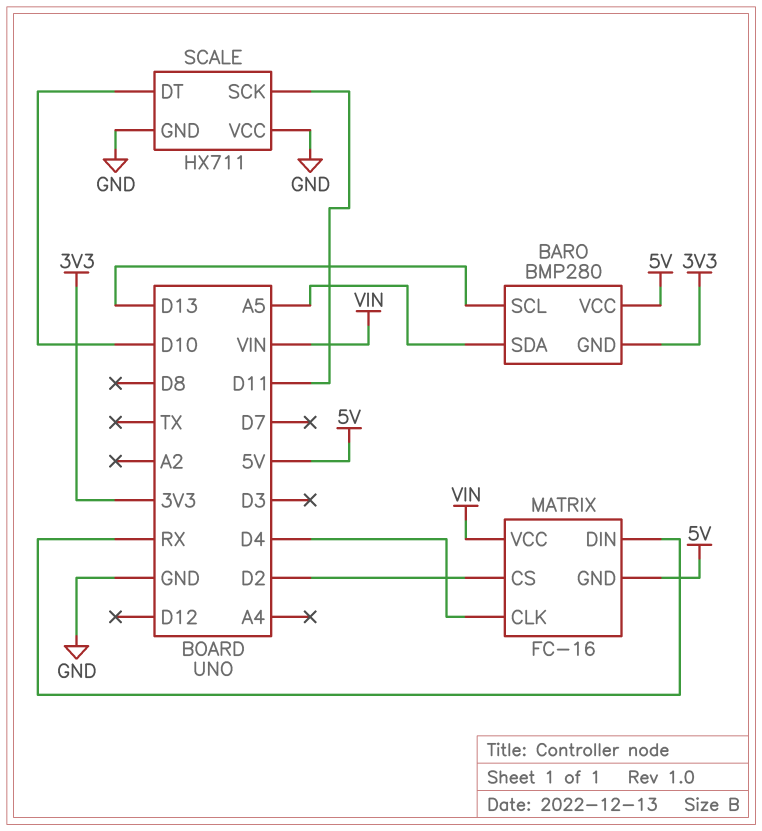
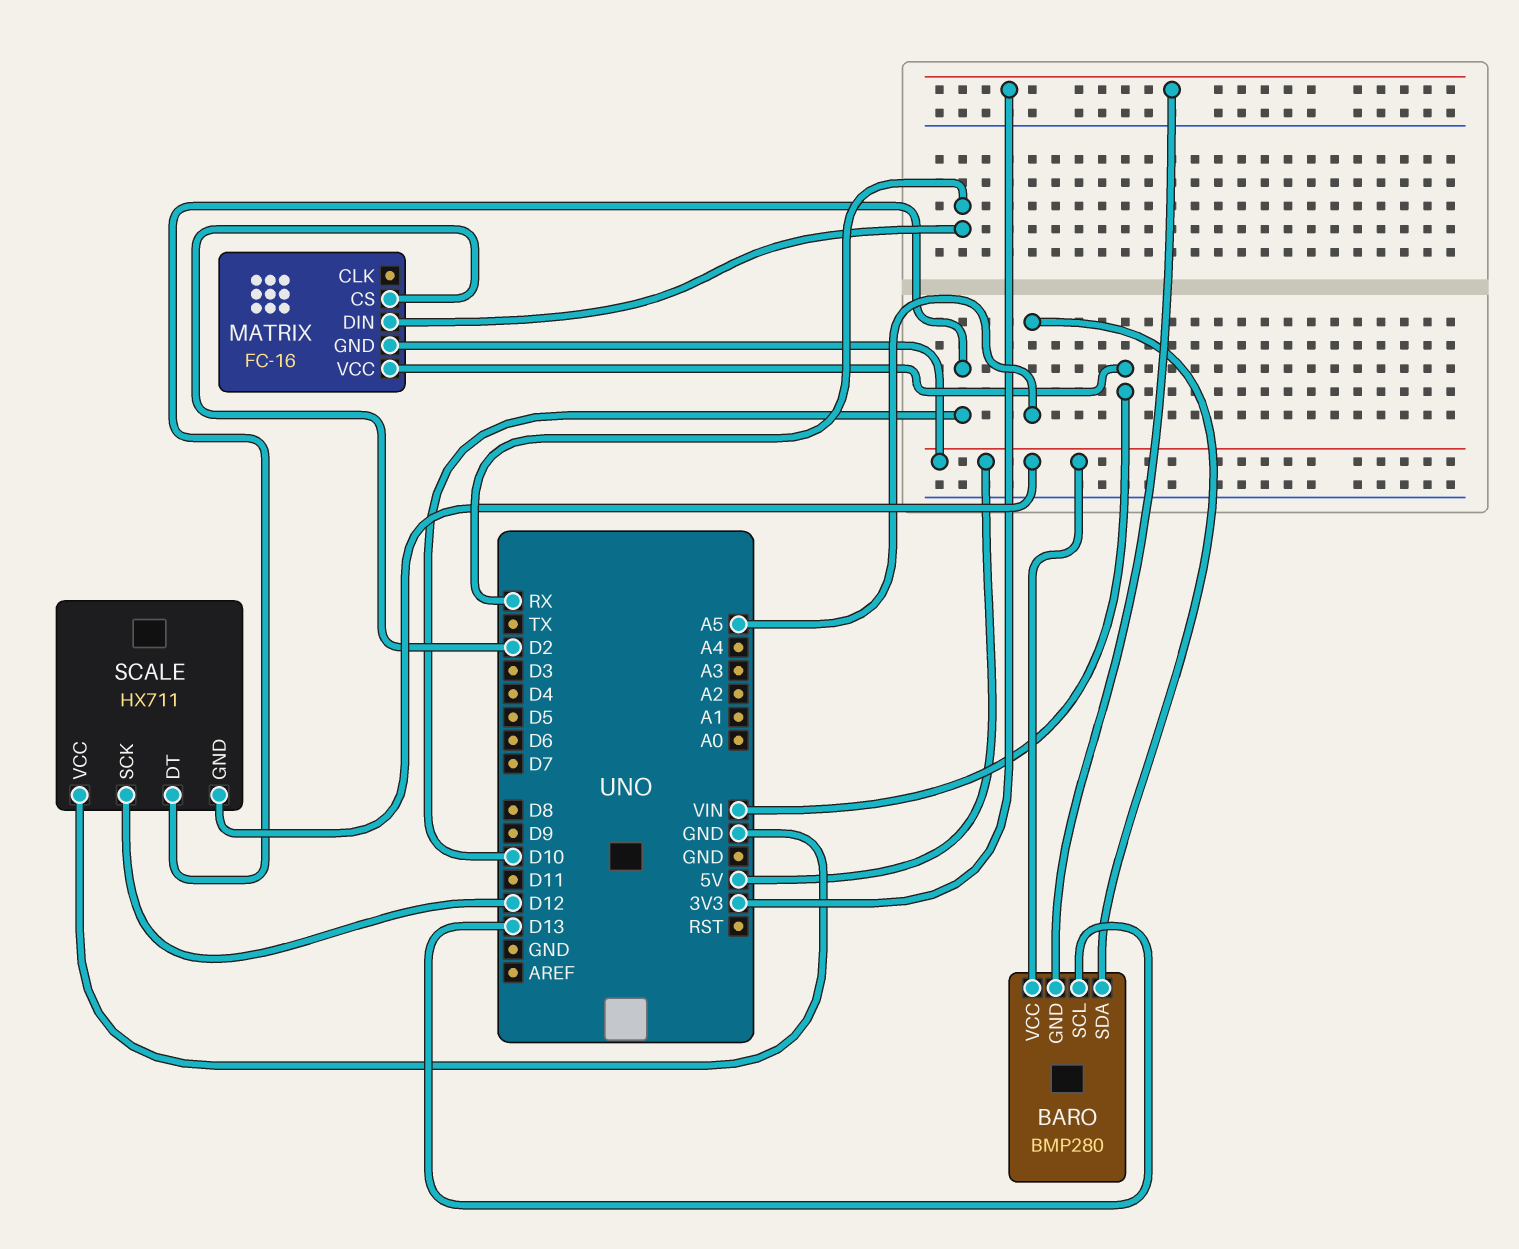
MATRIX pin CLK: D4 -> none
SCALE pin GND: GND -> 5V
SCALE pin SCK: D11 -> D12

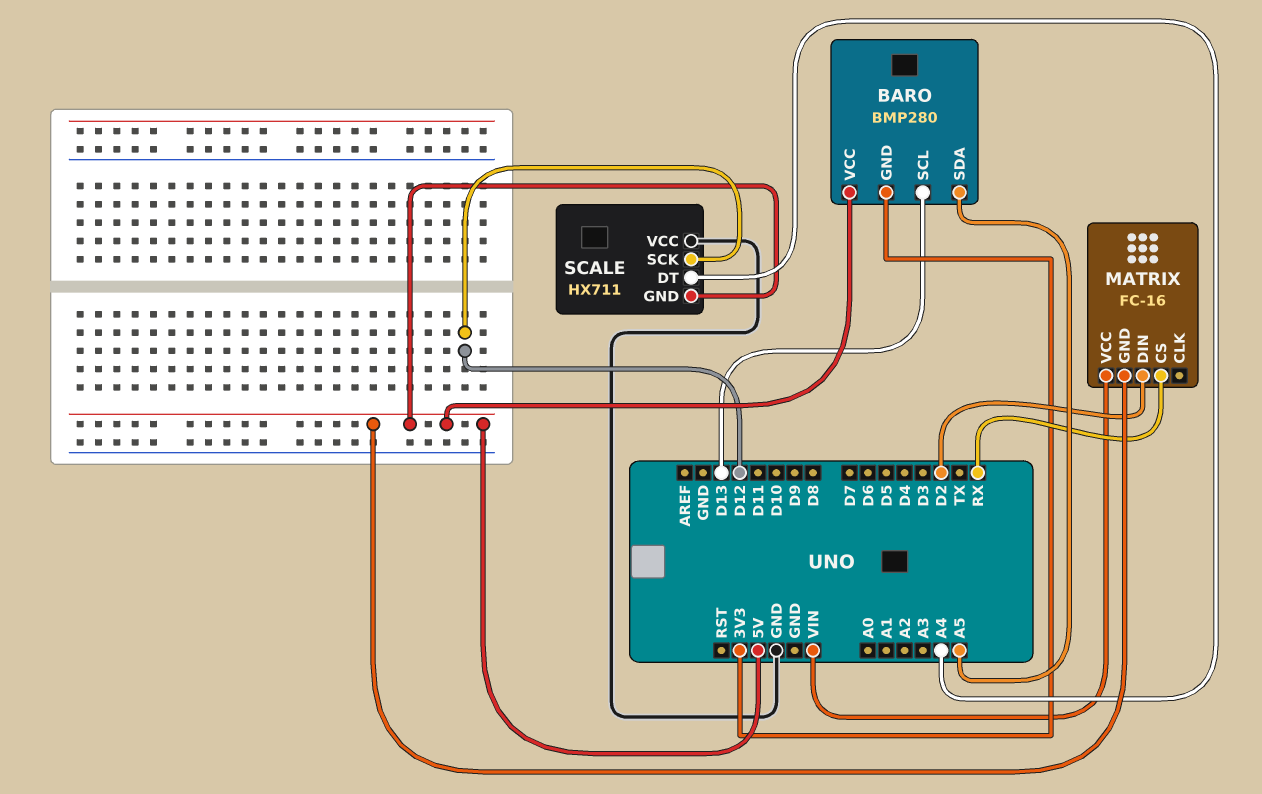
MATRIX pin CS: D2 -> RX
MATRIX pin DIN: RX -> D2
SCALE pin DT: D10 -> A4

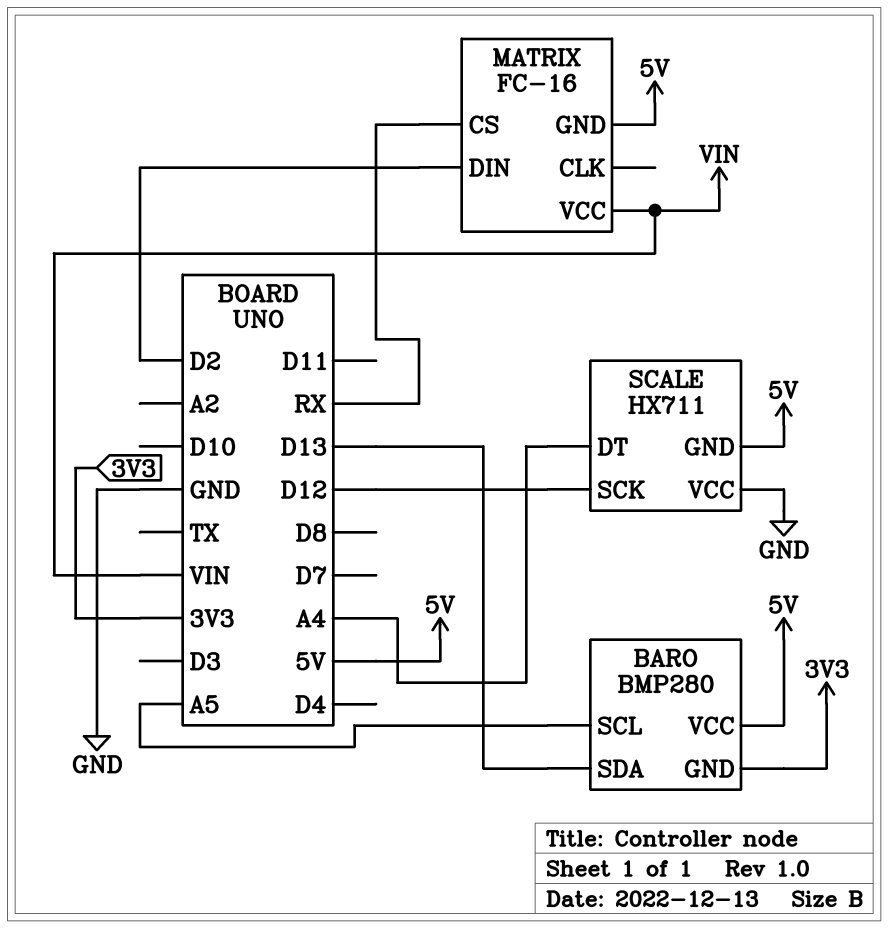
BARO pin SCL: D13 -> A5
BARO pin SDA: A5 -> D13

